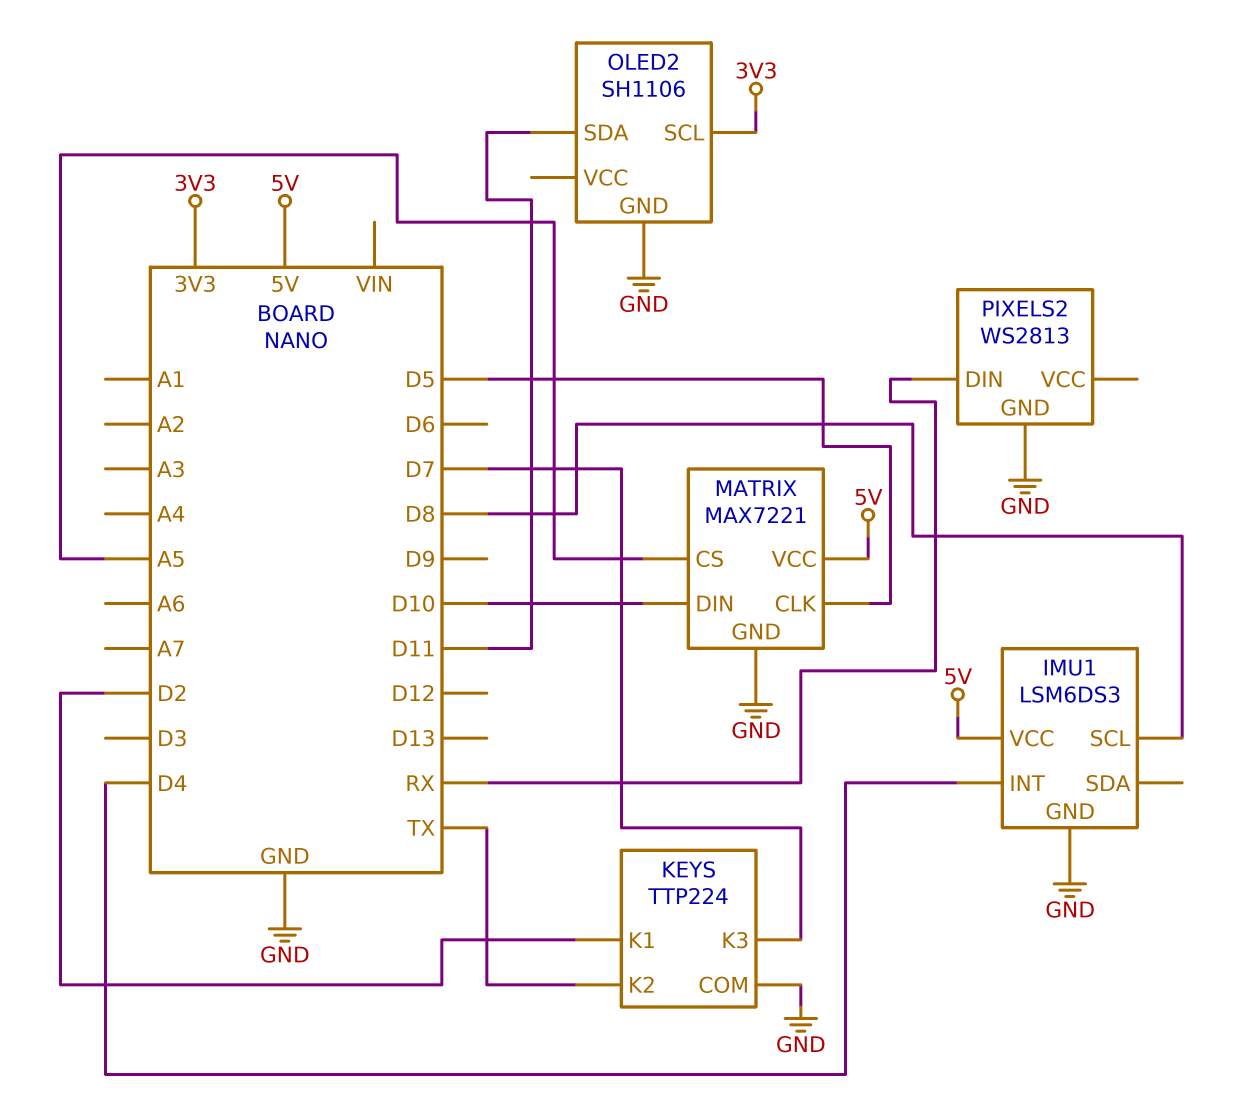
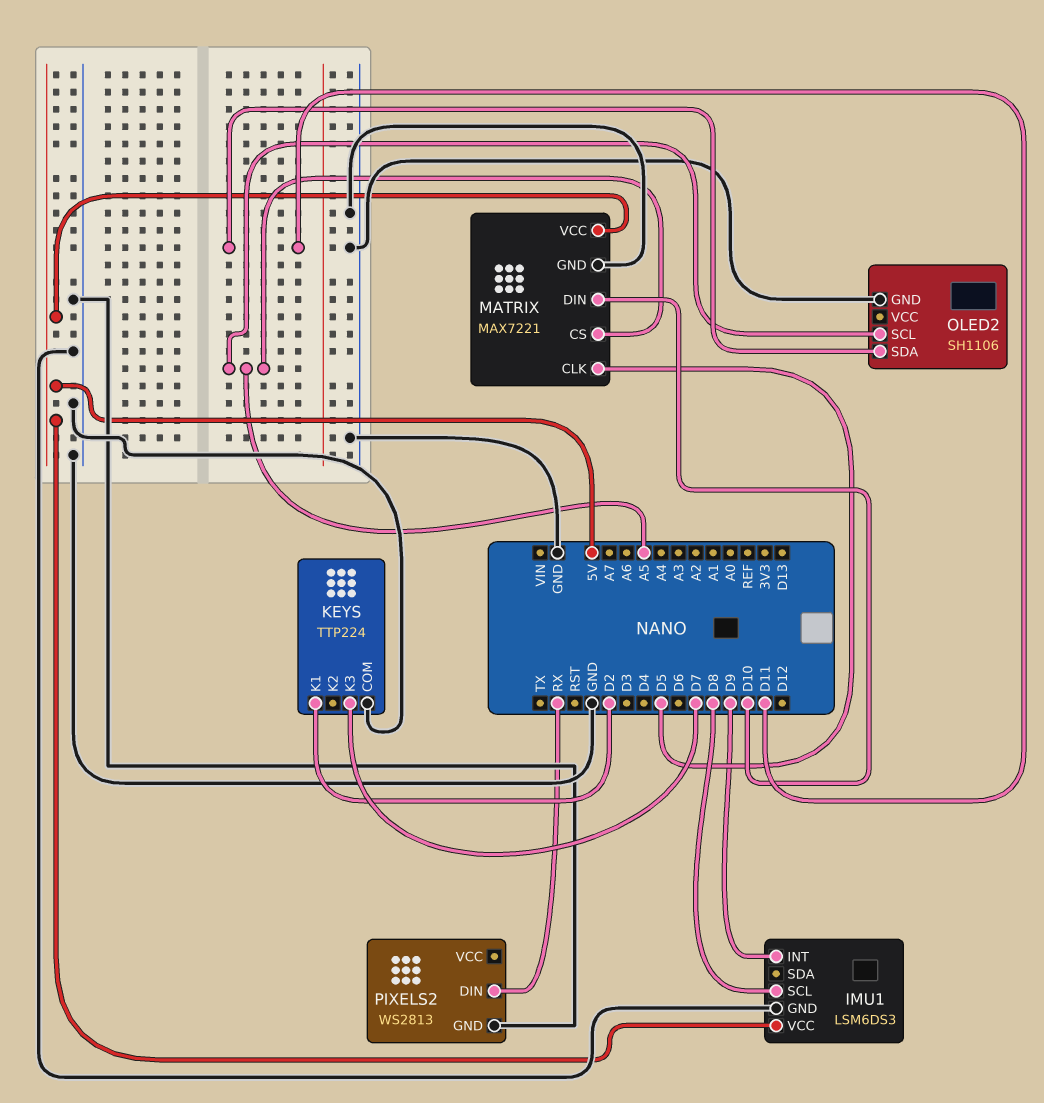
IMU1 pin INT: D4 -> D9
KEYS pin K2: TX -> none
OLED2 pin SCL: 3V3 -> A5

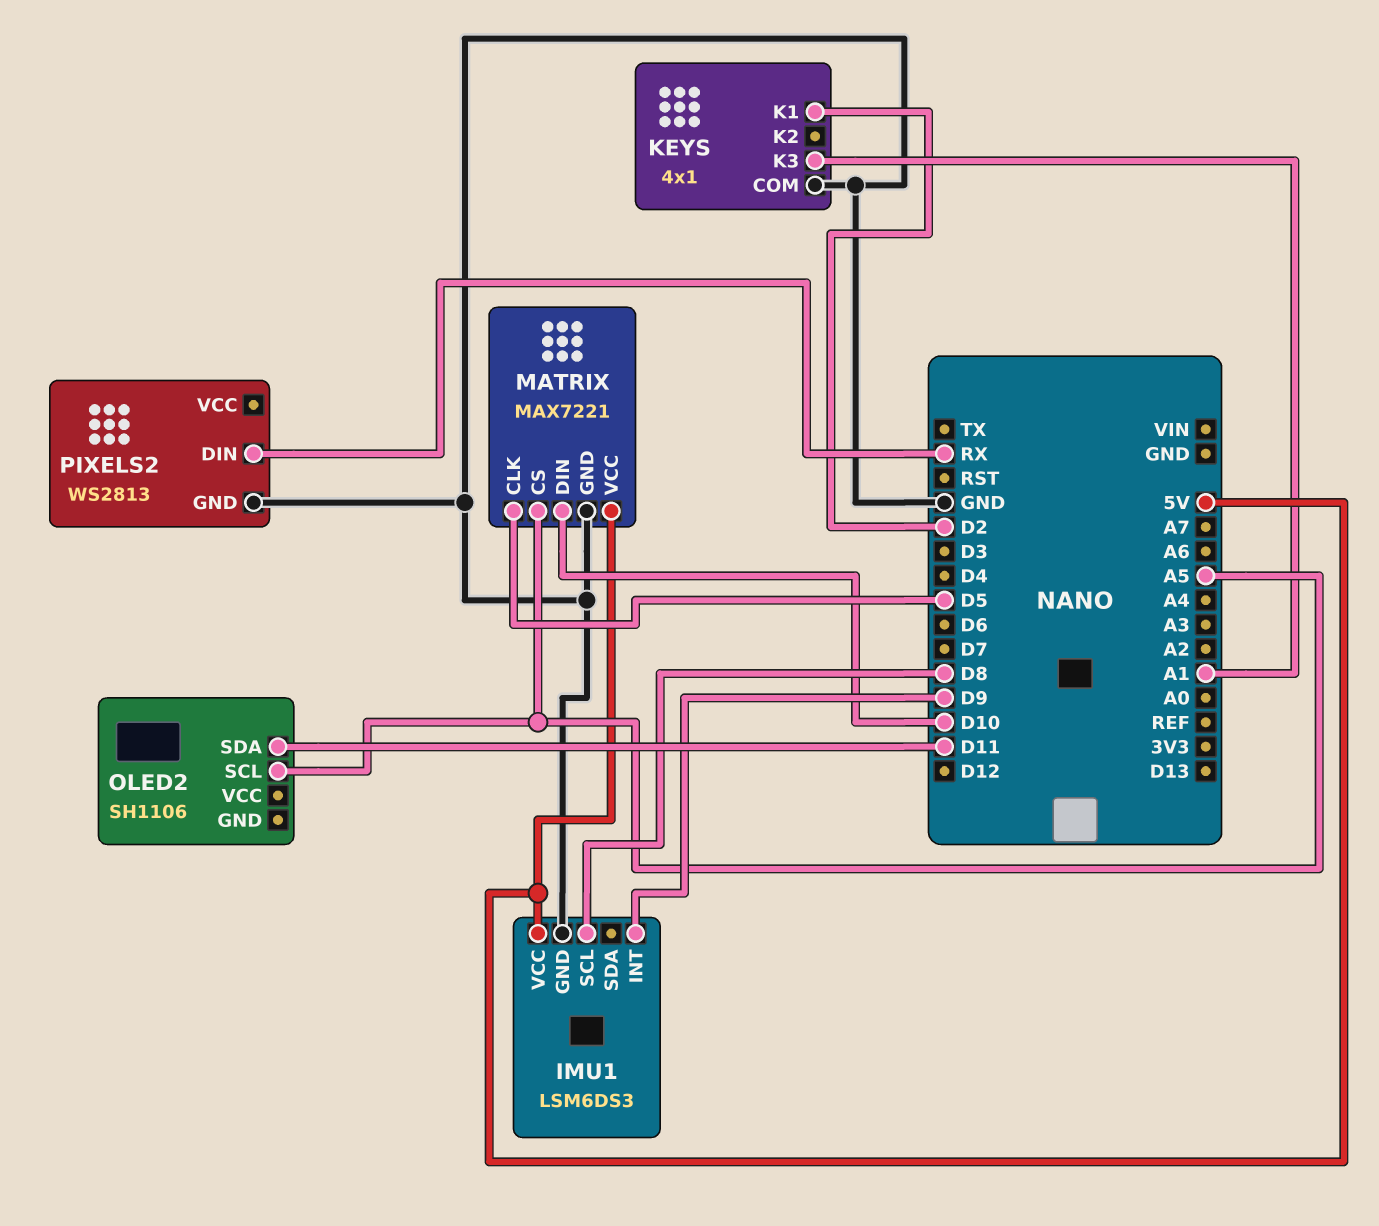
KEYS: TTP224 -> 4x1
KEYS pin K3: D7 -> A1
OLED2 pin GND: GND -> none

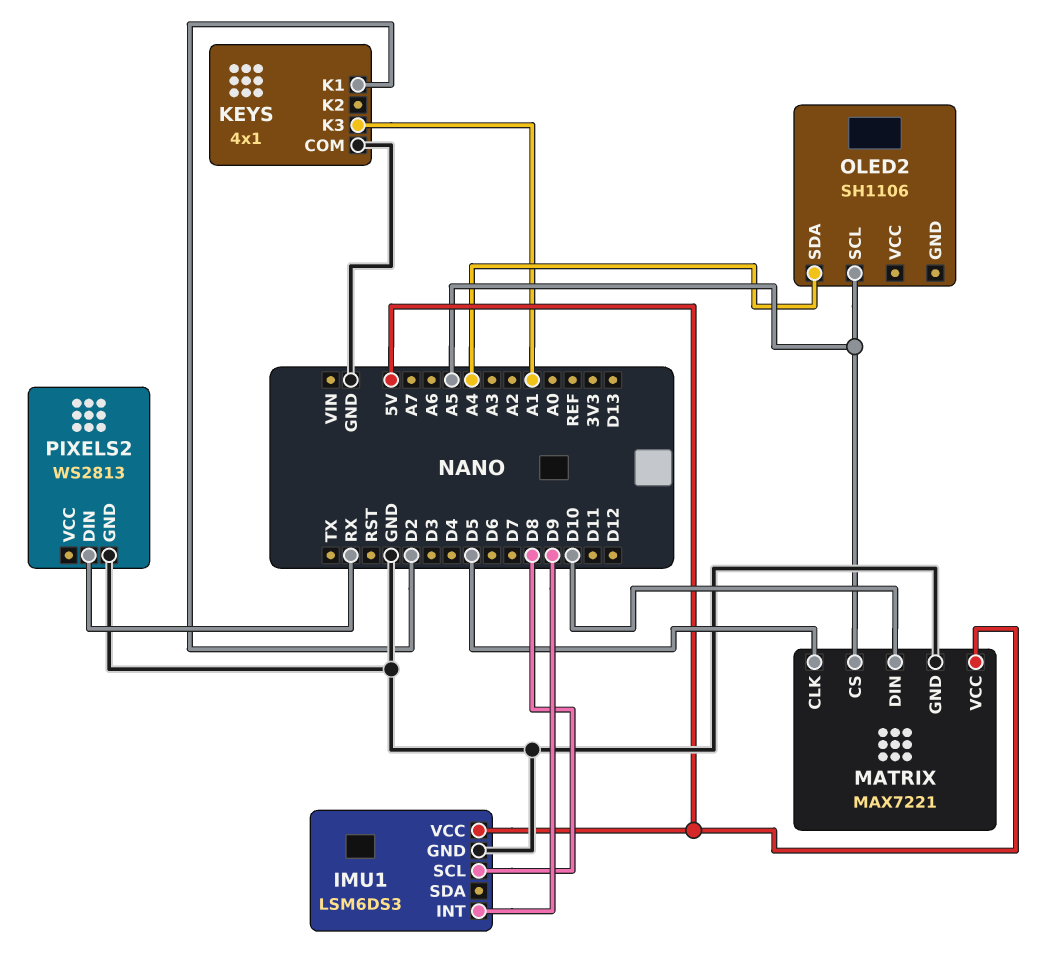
OLED2 pin SDA: D11 -> A4

